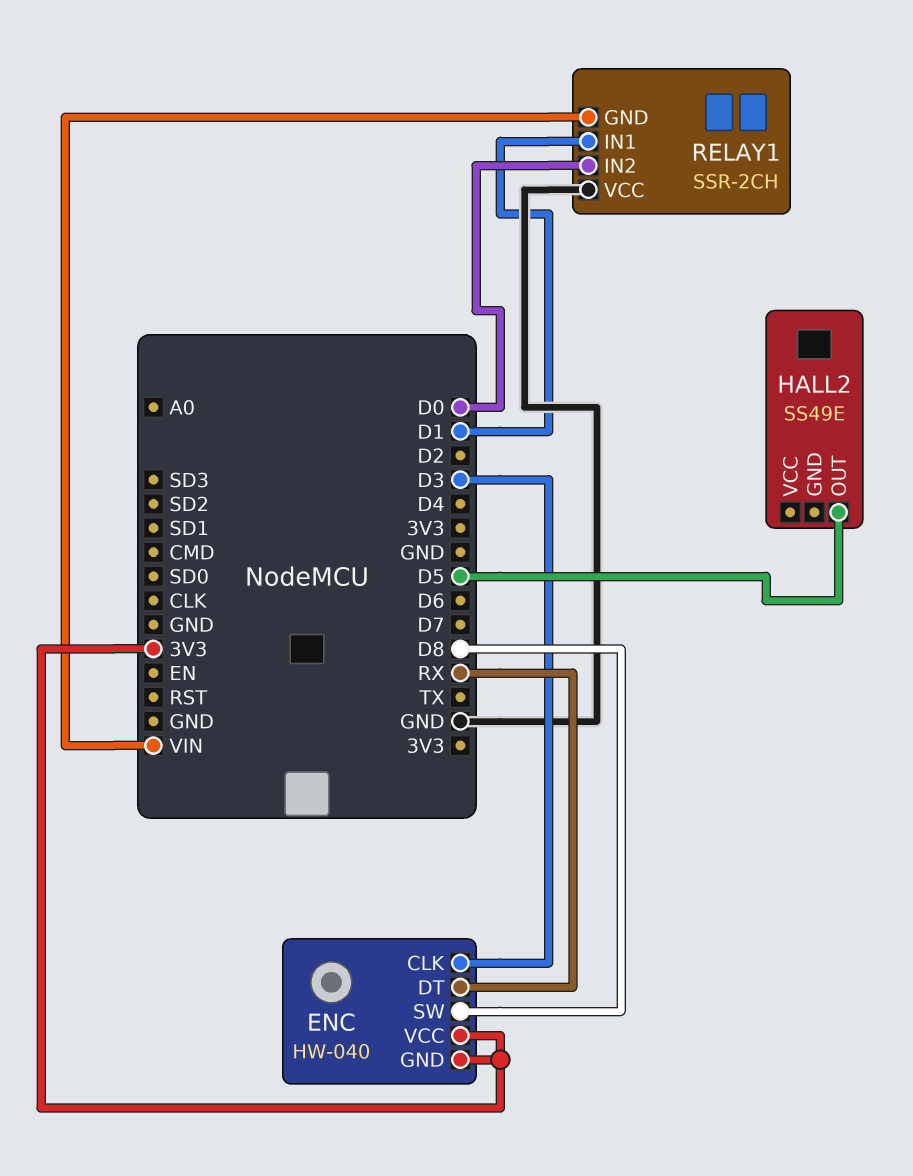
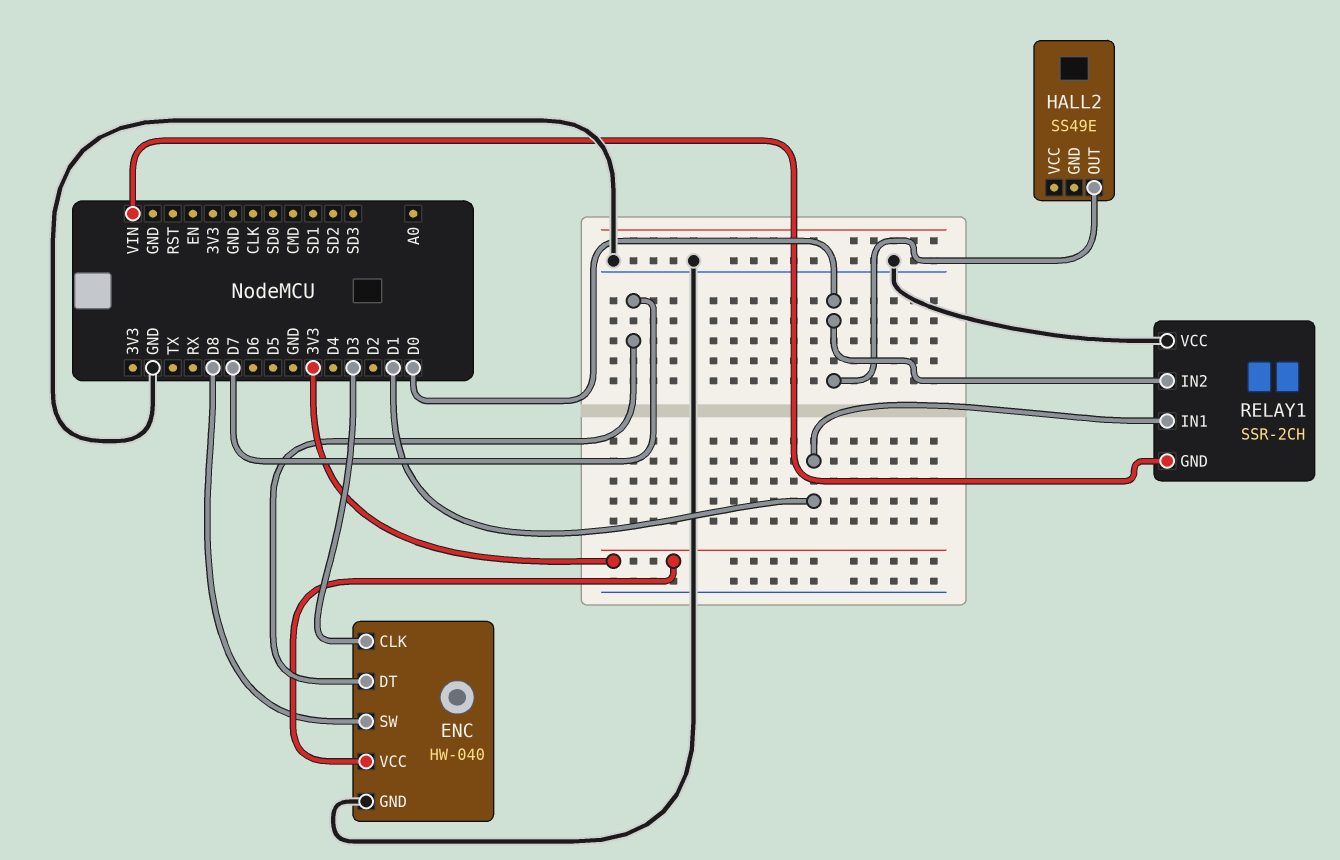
ENC pin DT: RX -> D7
ENC pin GND: 3V3 -> GND
HALL2 pin OUT: D5 -> D0

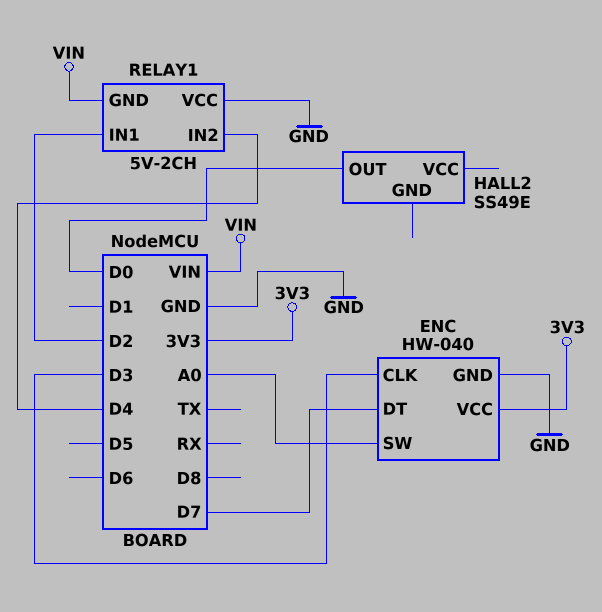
ENC pin SW: D8 -> A0
RELAY1: SSR-2CH -> 5V-2CH
RELAY1 pin IN1: D1 -> D2
RELAY1 pin IN2: D0 -> D4

